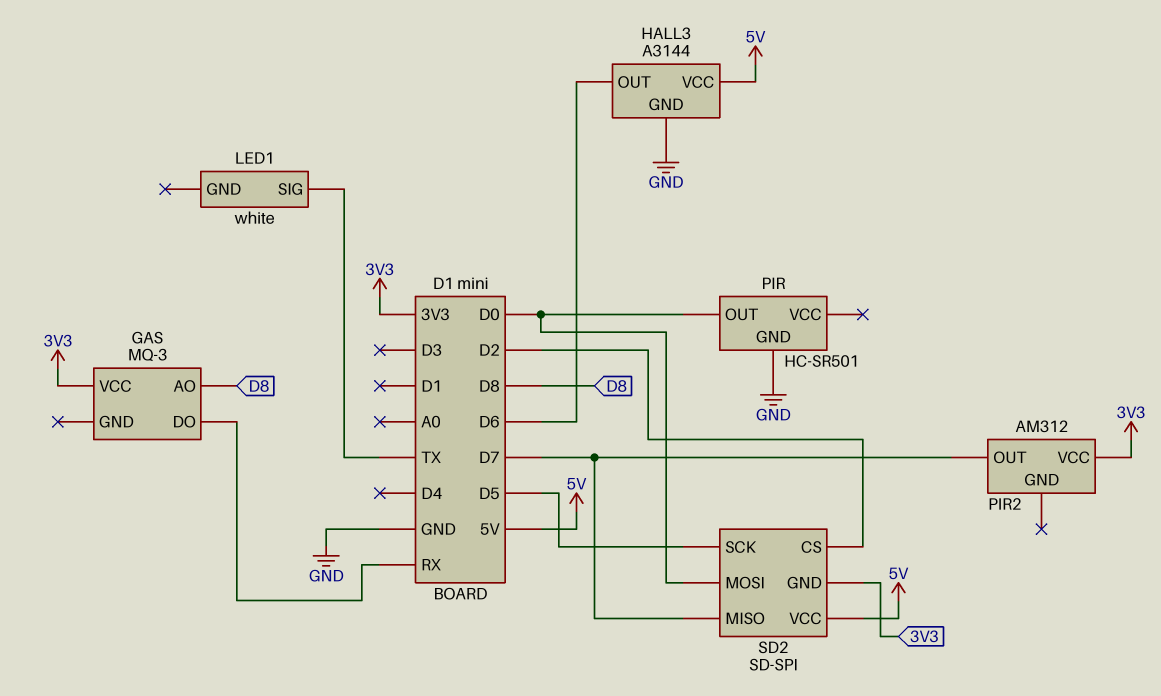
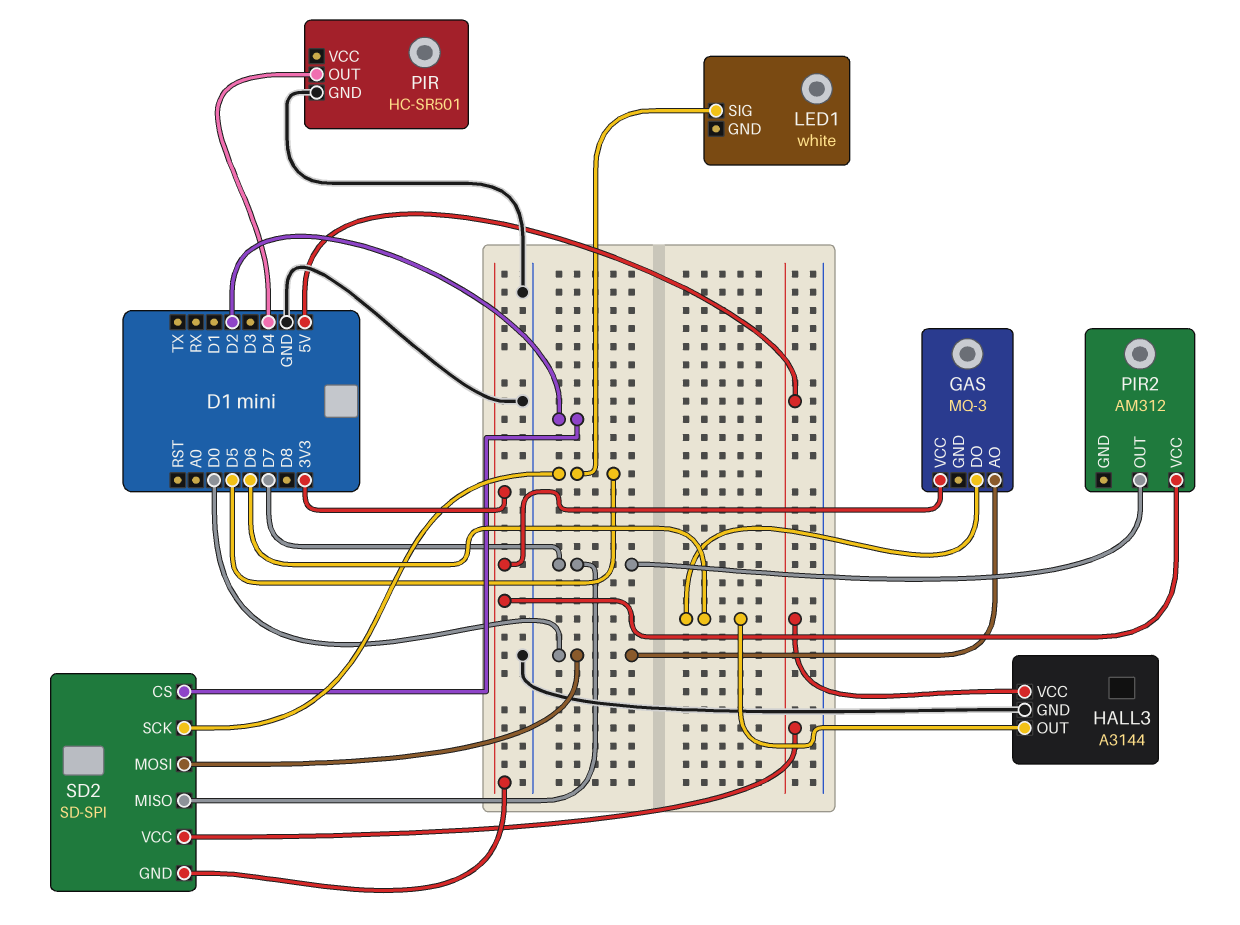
GAS pin AO: D8 -> D0
GAS pin DO: RX -> D6
LED1 pin SIG: TX -> D5
PIR pin OUT: D0 -> D4

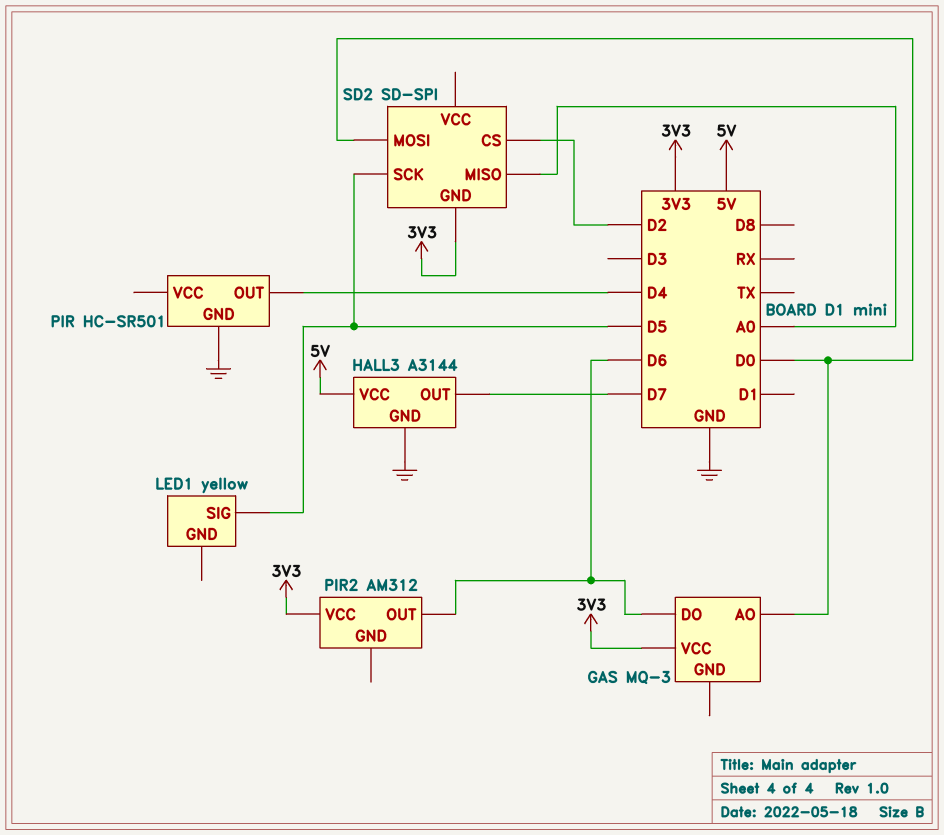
HALL3 pin OUT: D6 -> D7
LED1: white -> yellow
PIR2 pin OUT: D7 -> D6
SD2 pin MISO: D7 -> A0
SD2 pin VCC: 5V -> none

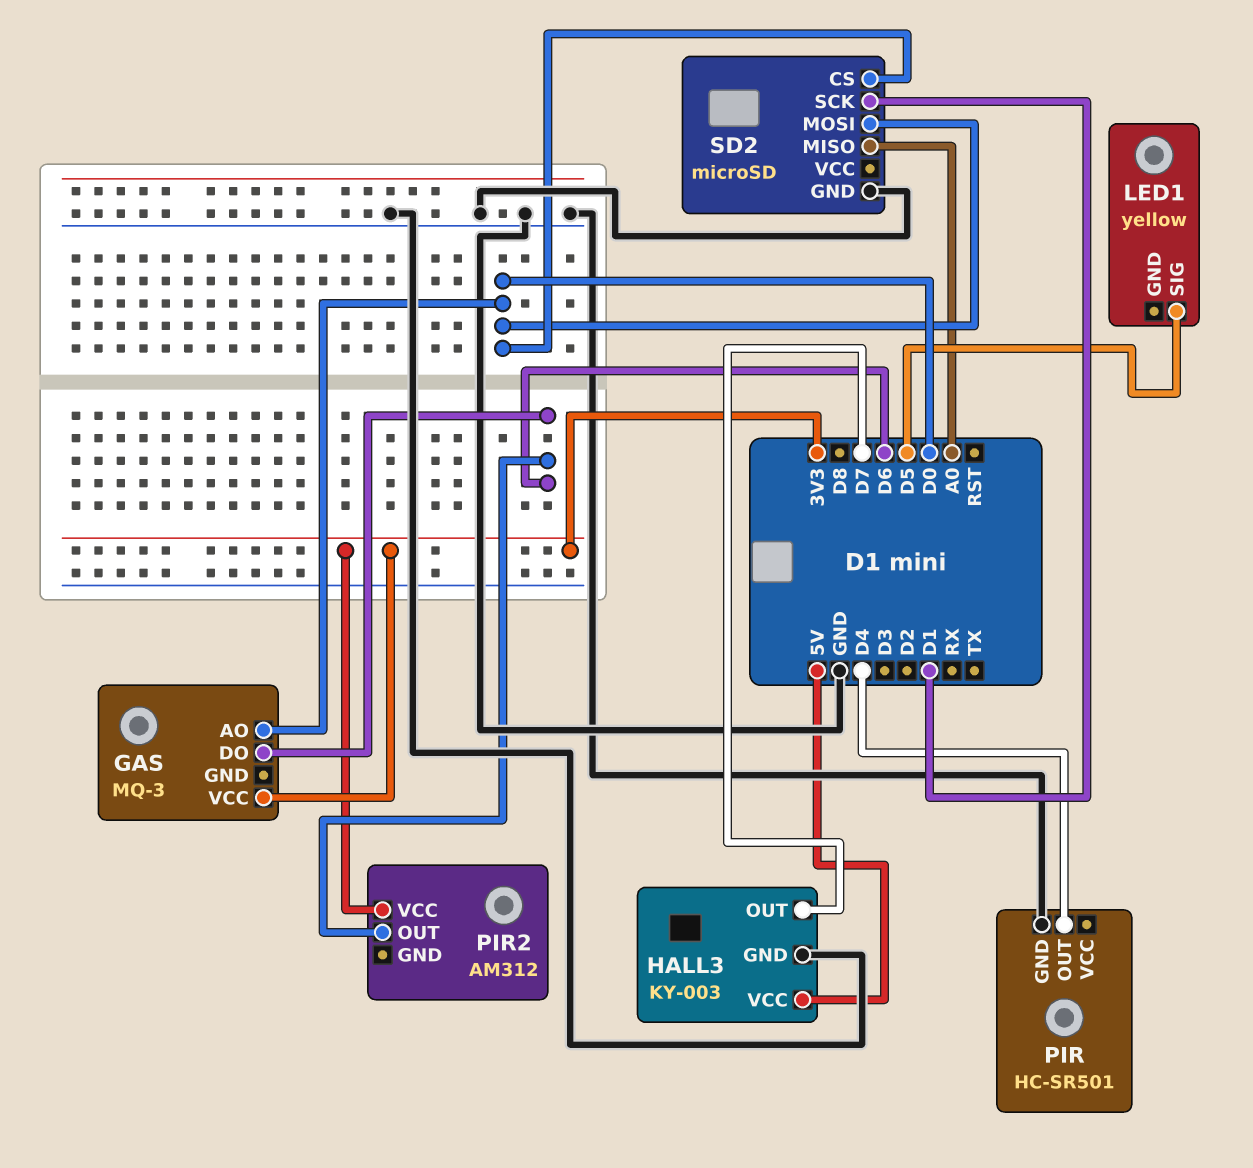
HALL3: A3144 -> KY-003
SD2: SD-SPI -> microSD
SD2 pin CS: D2 -> D0
SD2 pin GND: 3V3 -> GND
SD2 pin SCK: D5 -> D1

